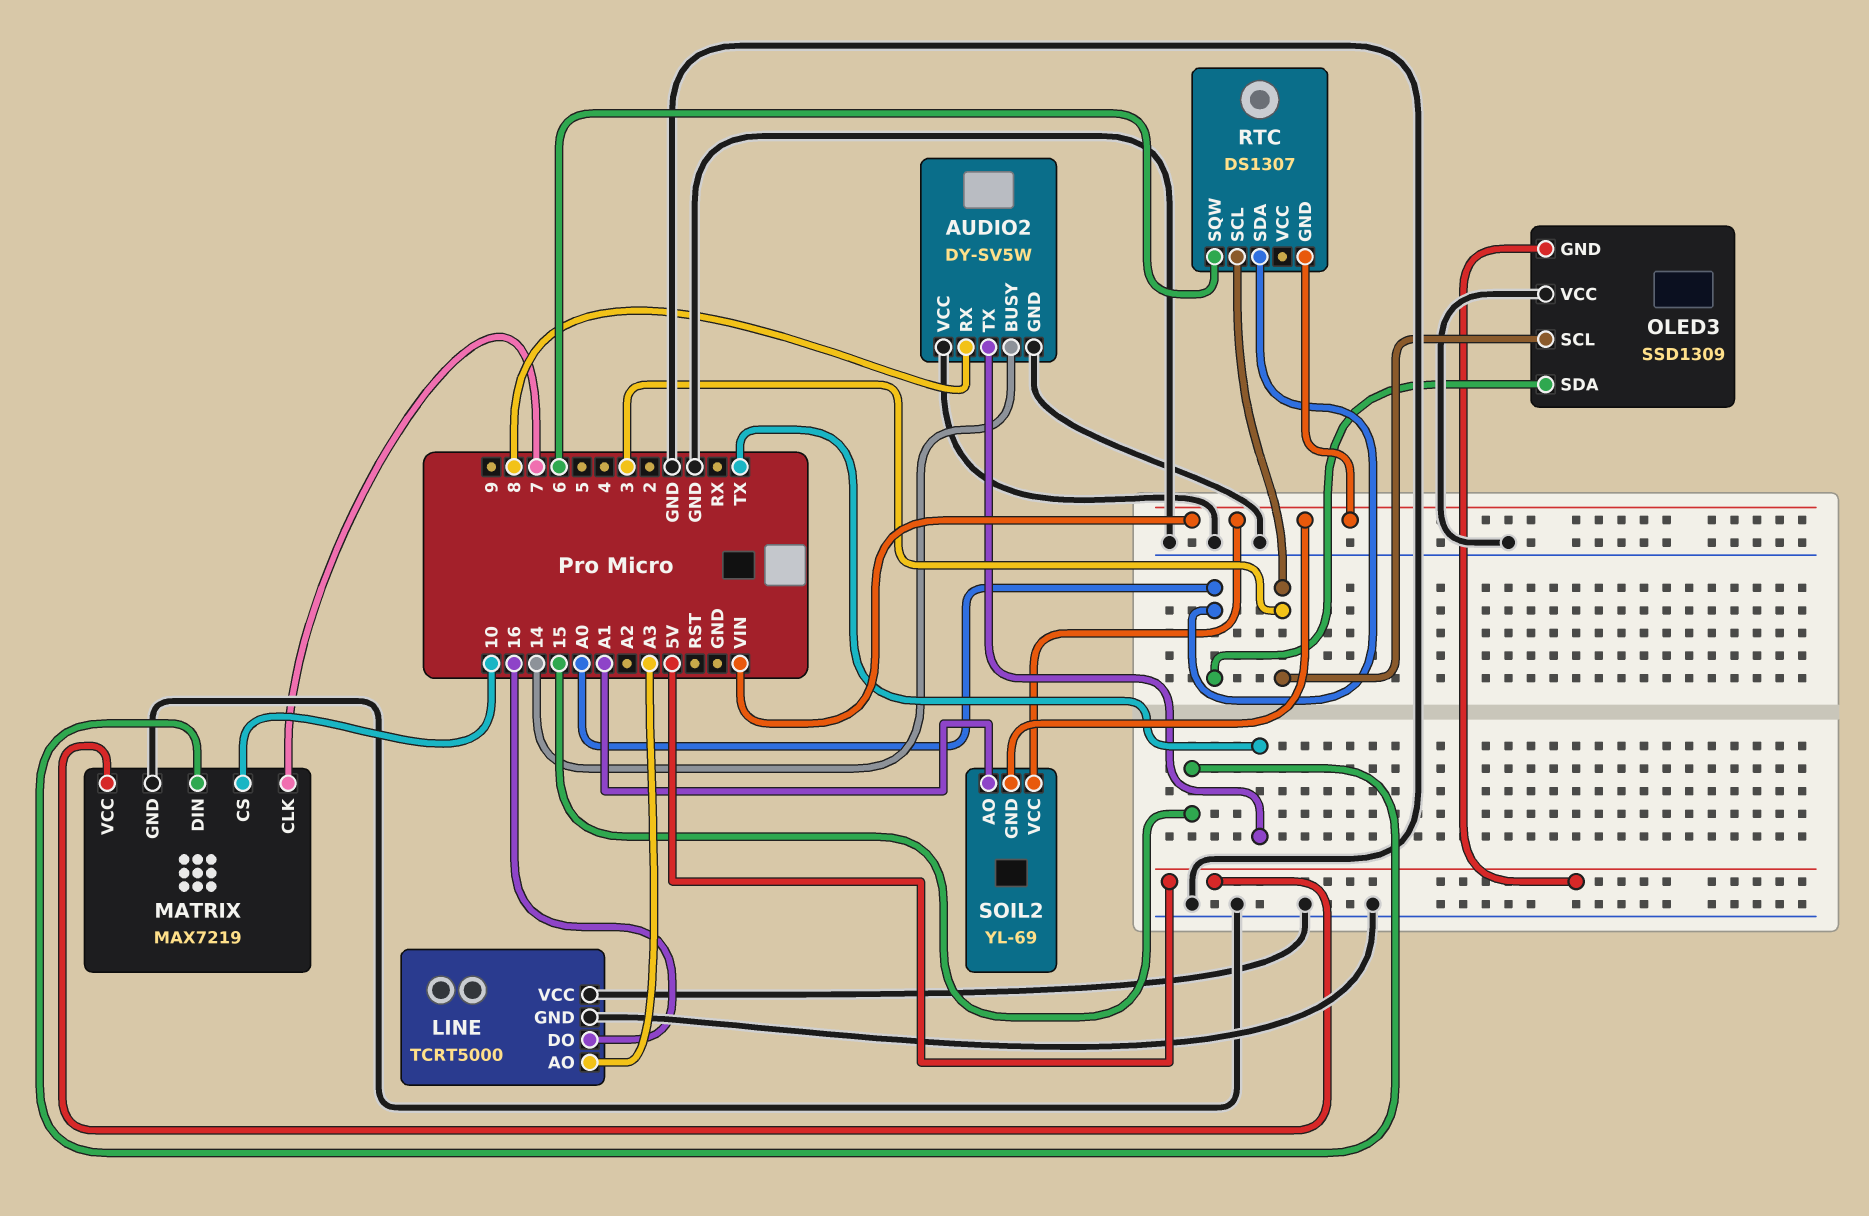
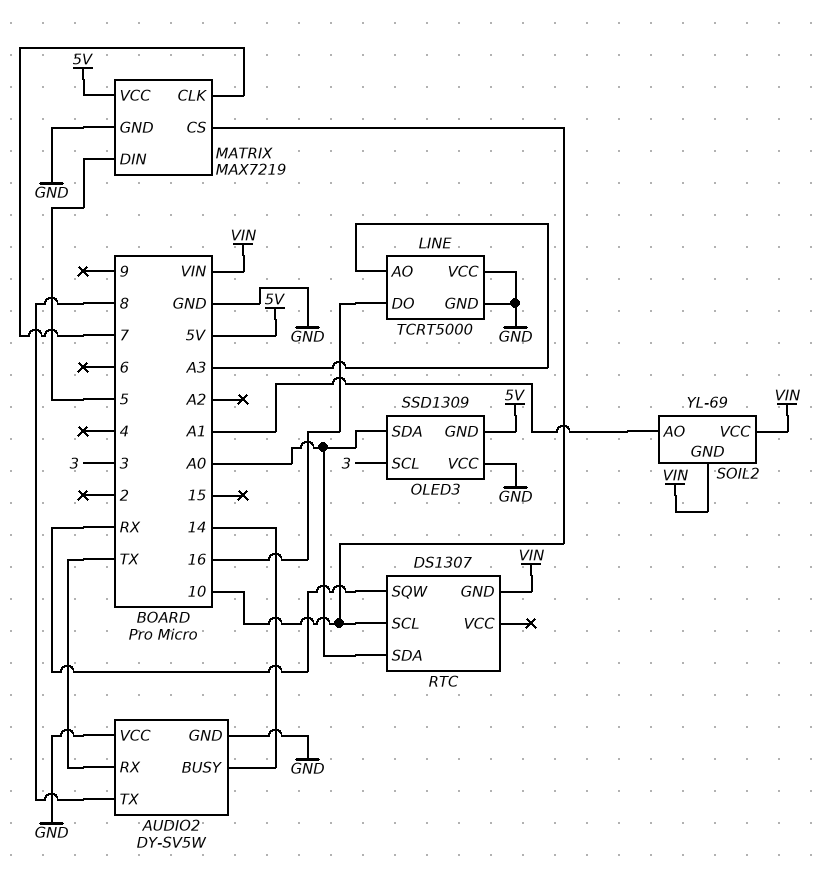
AUDIO2 pin RX: 8 -> TX
AUDIO2 pin TX: TX -> 8
MATRIX pin DIN: 15 -> 5
RTC pin SCL: 3 -> 10
RTC pin SQW: 6 -> RX

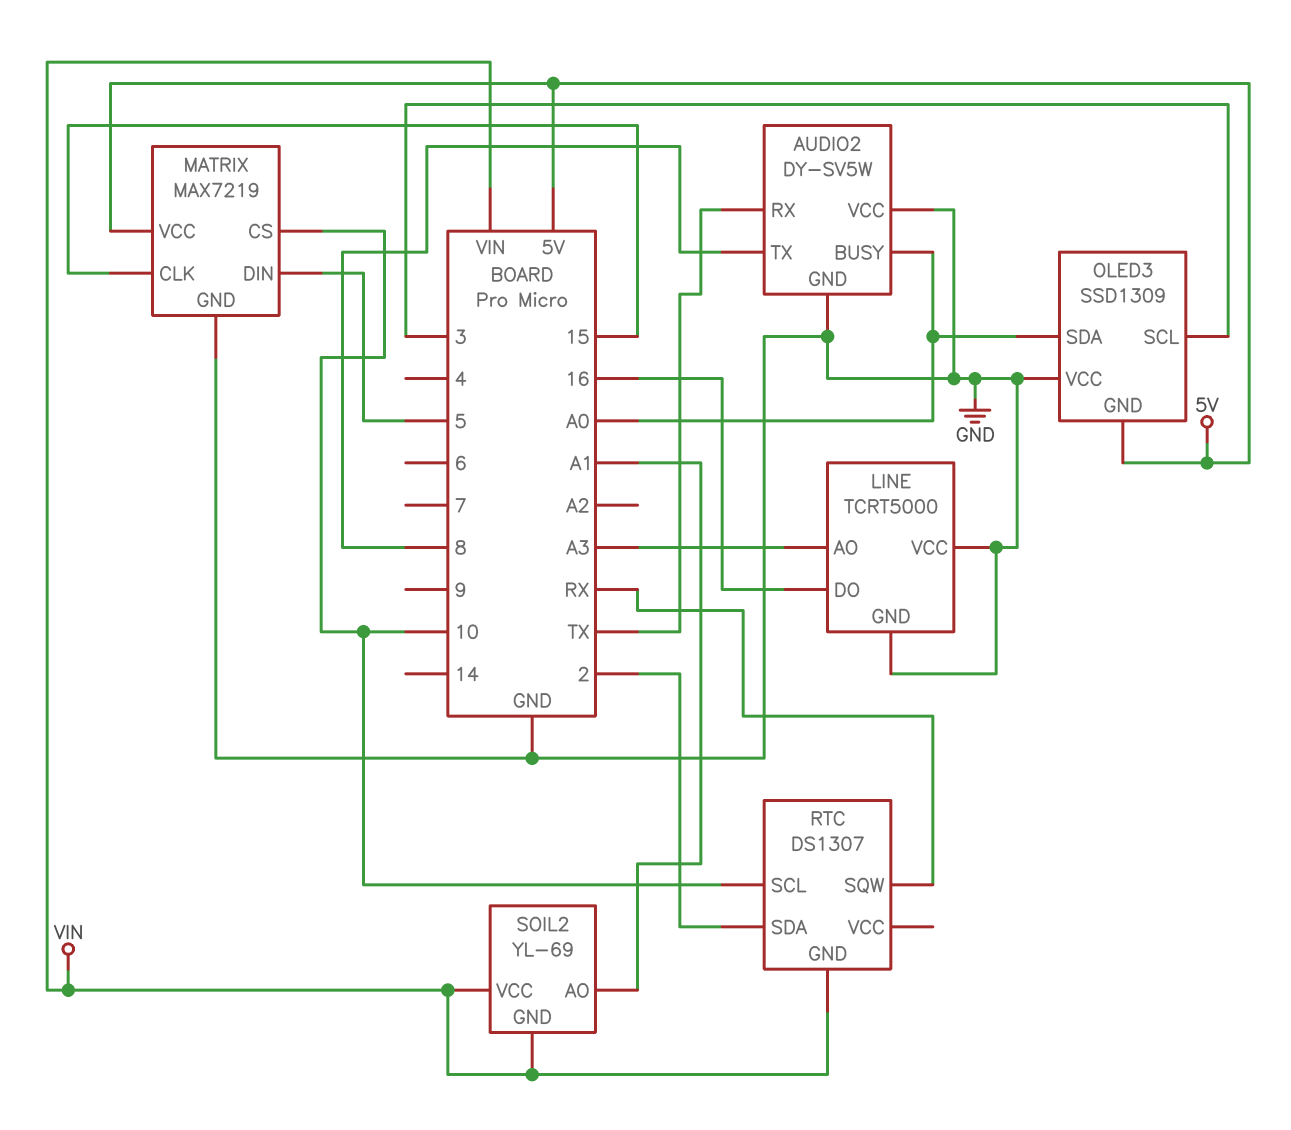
AUDIO2 pin BUSY: 14 -> A0
MATRIX pin CLK: 7 -> 15
RTC pin SDA: A0 -> 2

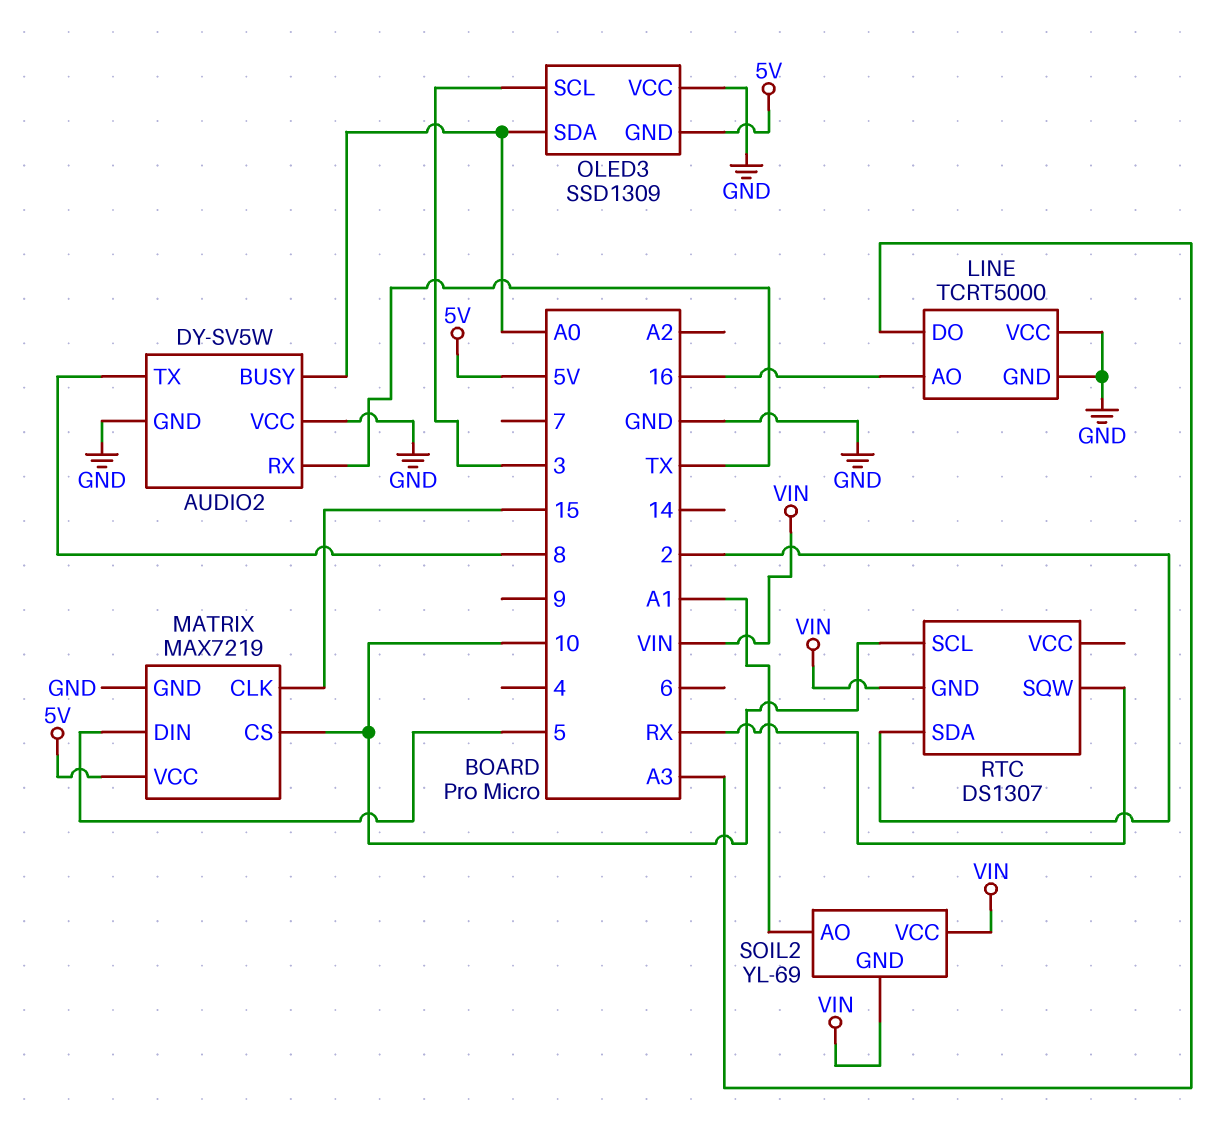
LINE pin AO: A3 -> 16
LINE pin DO: 16 -> A3

